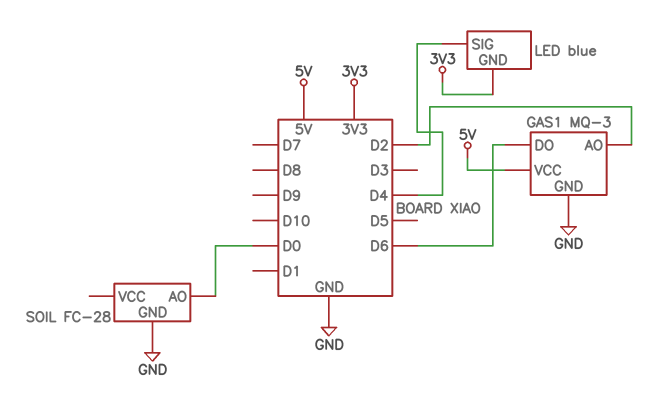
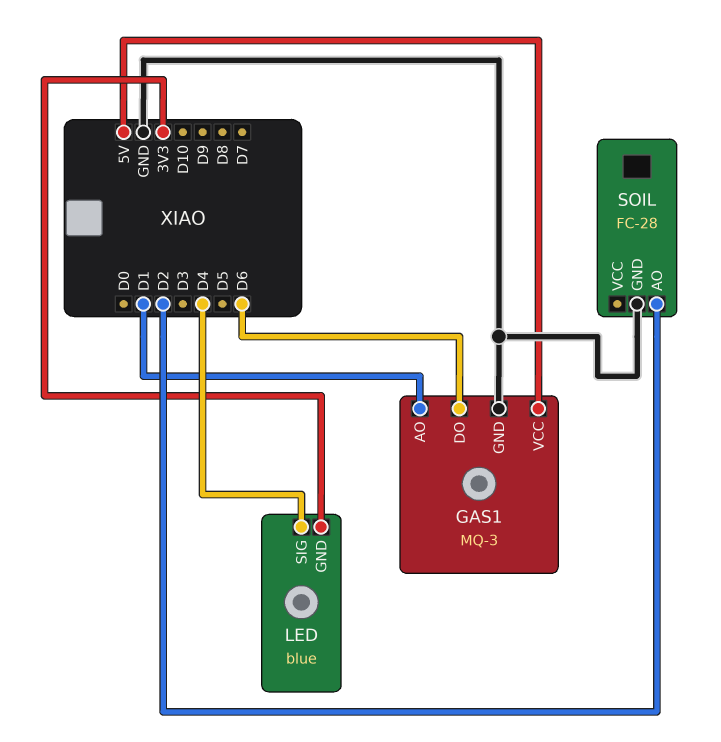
GAS1 pin AO: D2 -> D1
SOIL pin AO: D0 -> D2

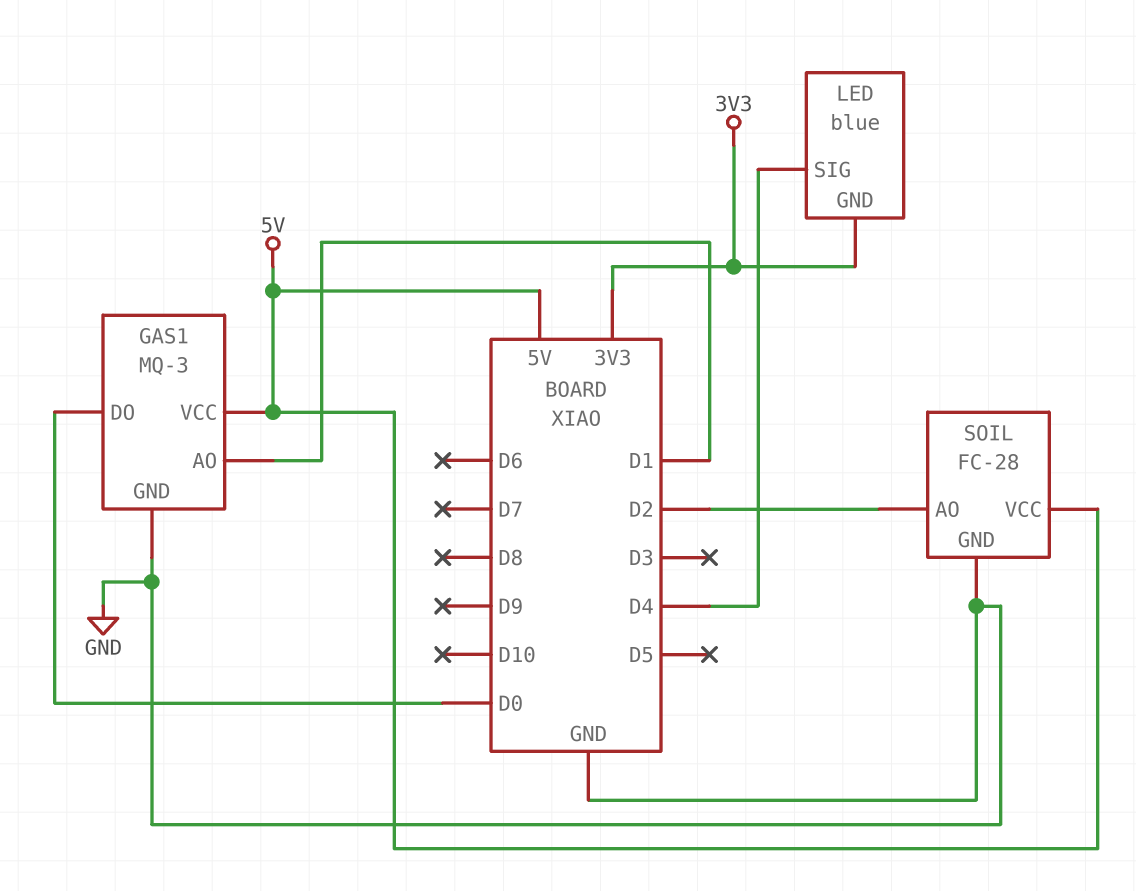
GAS1 pin DO: D6 -> D0
SOIL pin VCC: none -> 5V

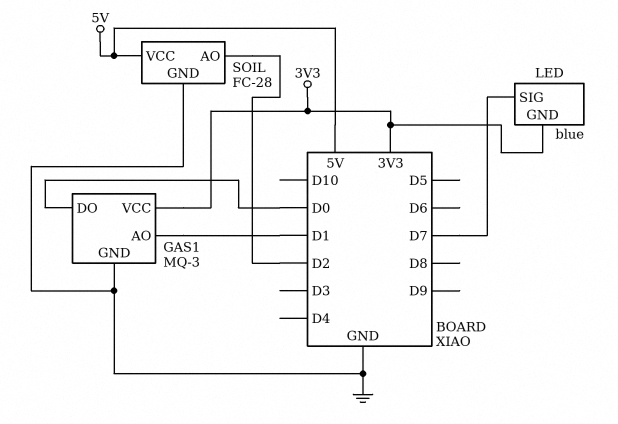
GAS1 pin VCC: 5V -> 3V3
LED pin SIG: D4 -> D7

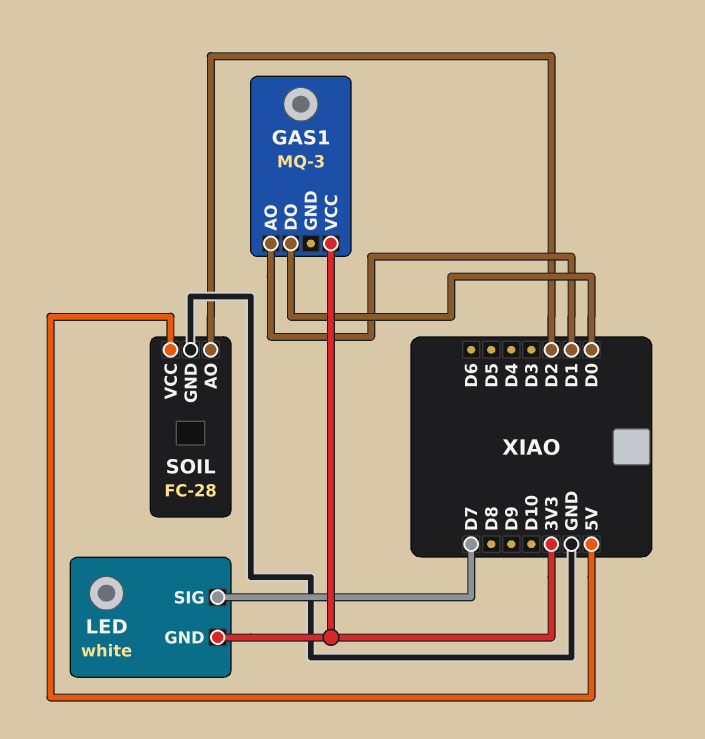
GAS1 pin GND: GND -> none
LED: blue -> white

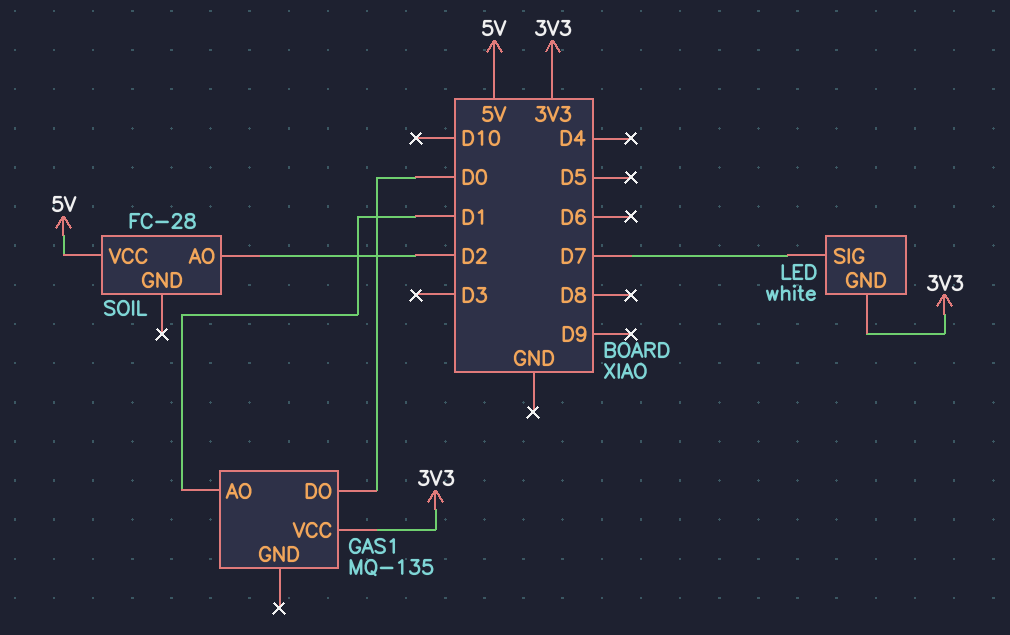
GAS1: MQ-3 -> MQ-135
SOIL pin GND: GND -> none

